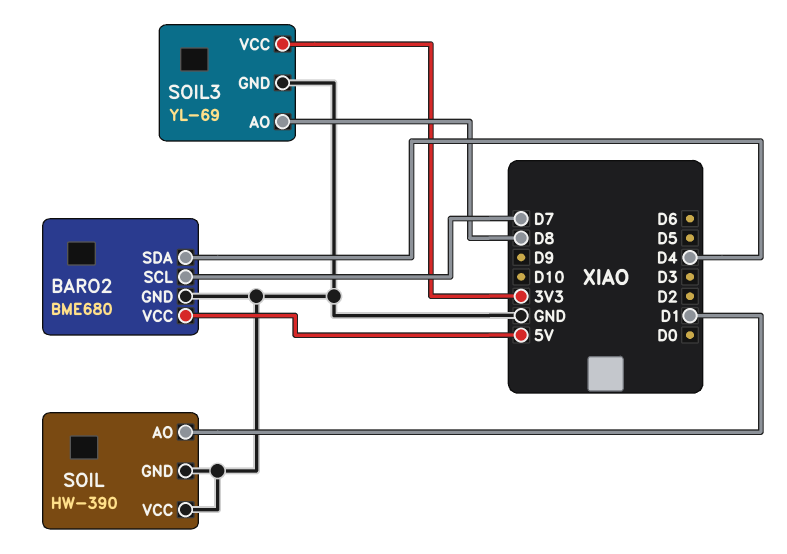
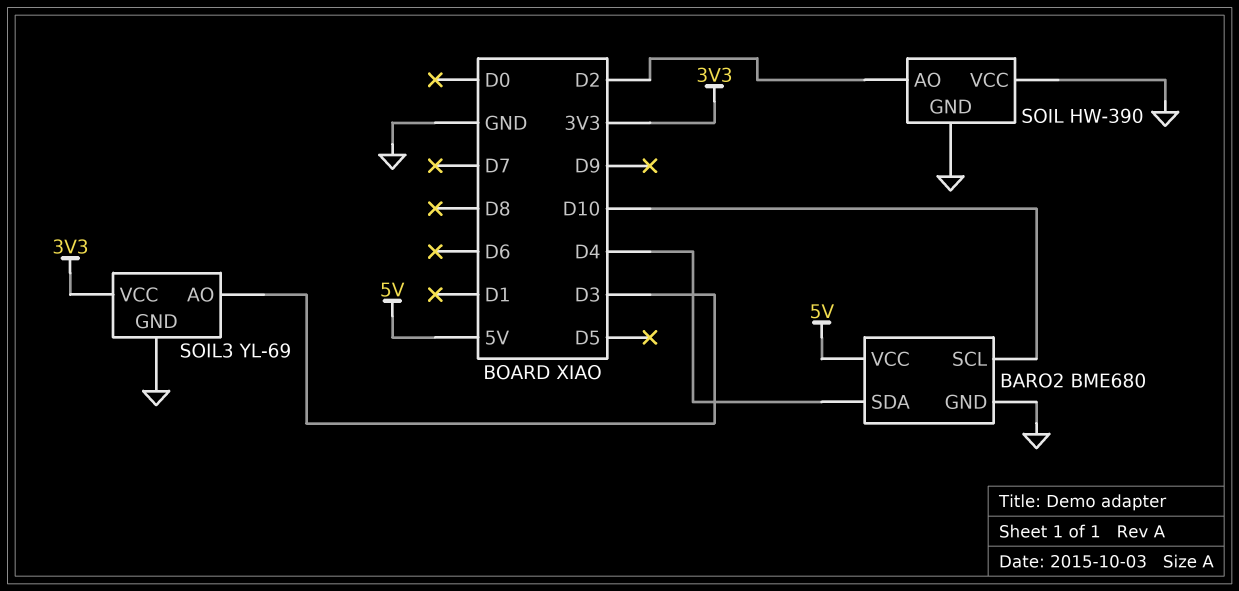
BARO2 pin SCL: D7 -> D10
SOIL pin AO: D1 -> D2
SOIL3 pin AO: D8 -> D3

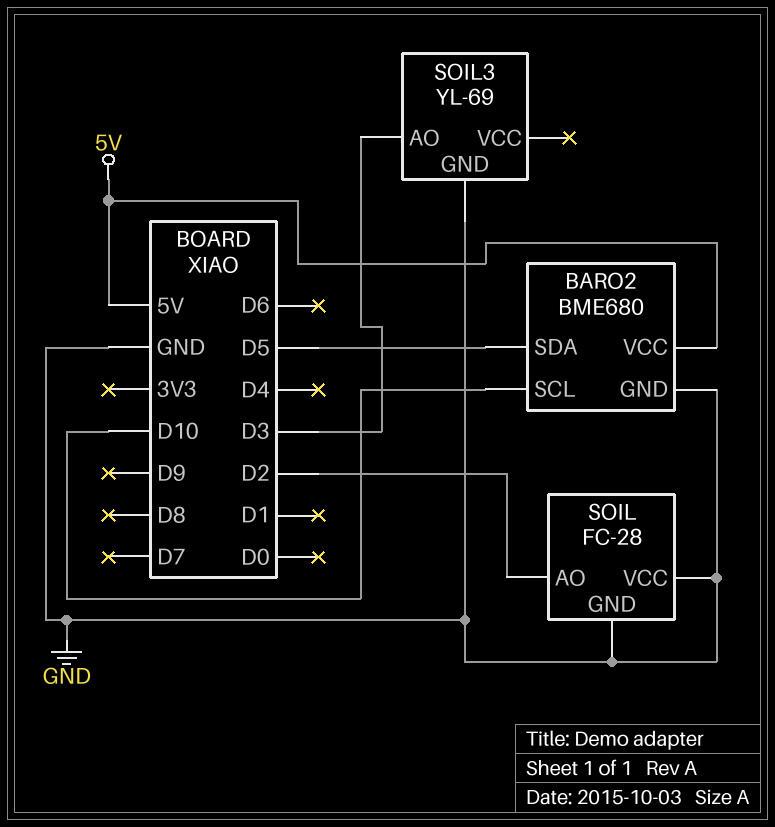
BARO2 pin SDA: D4 -> D5
SOIL: HW-390 -> FC-28
SOIL3 pin VCC: 3V3 -> none

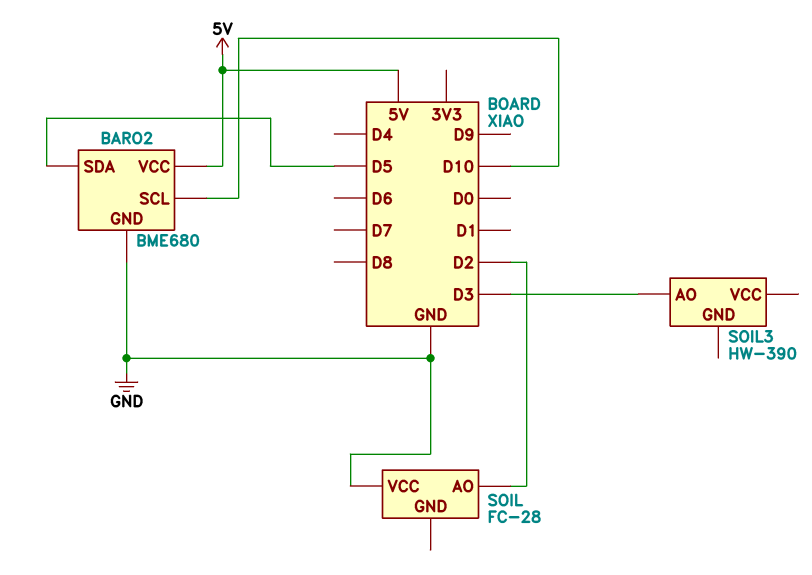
SOIL pin GND: GND -> none
SOIL3: YL-69 -> HW-390
SOIL3 pin GND: GND -> none

